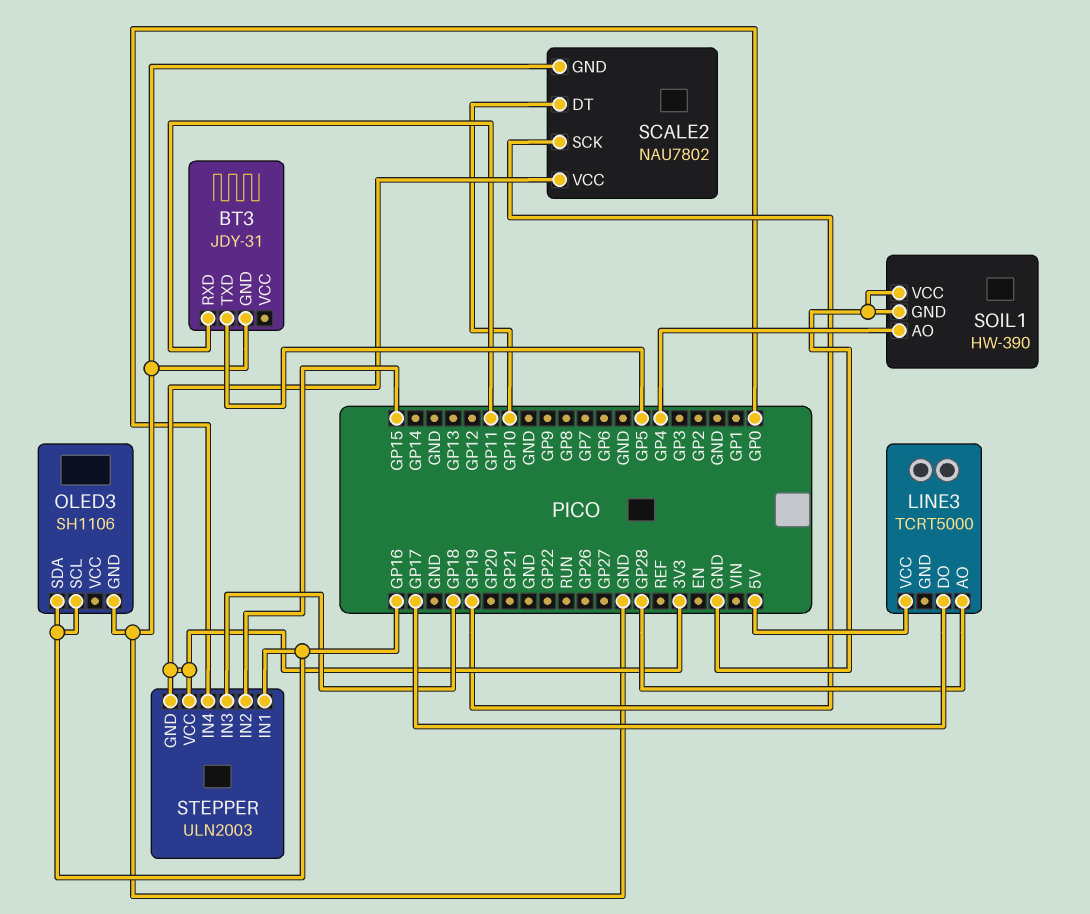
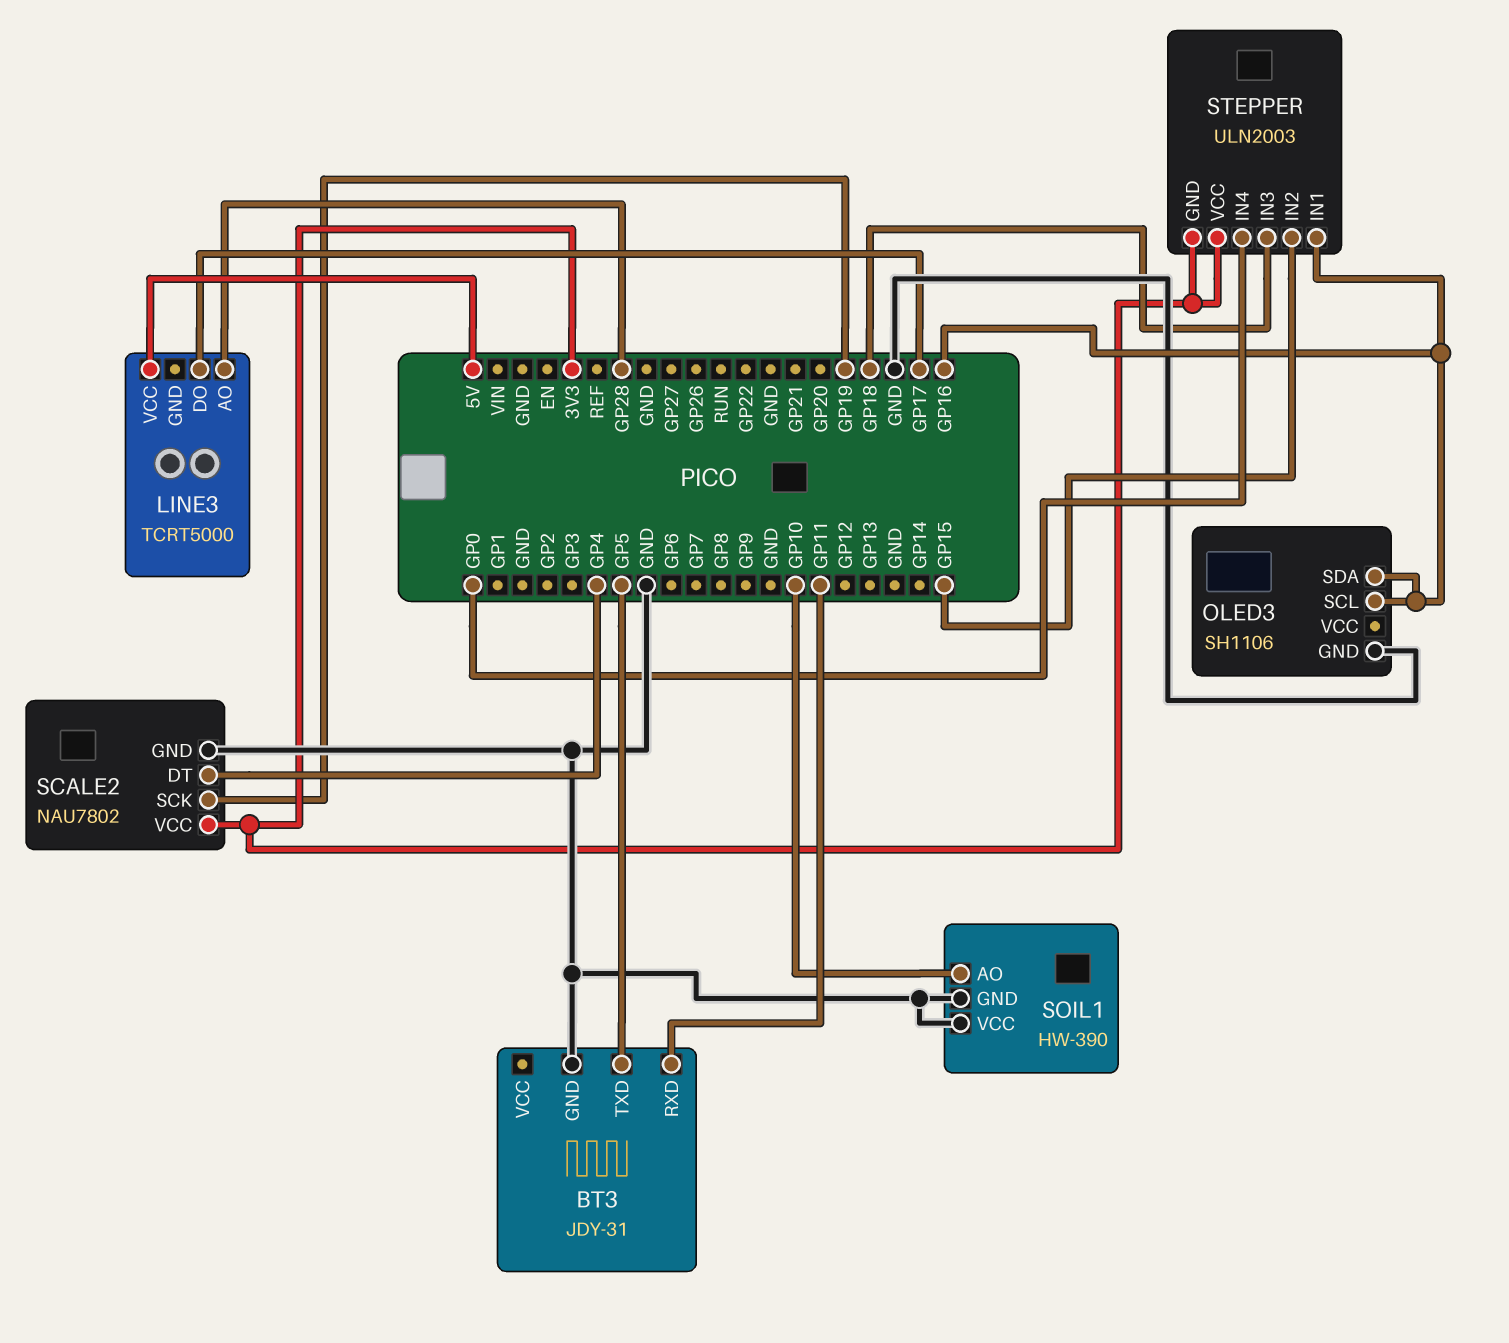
SCALE2 pin DT: GP10 -> GP4
SOIL1 pin AO: GP4 -> GP10

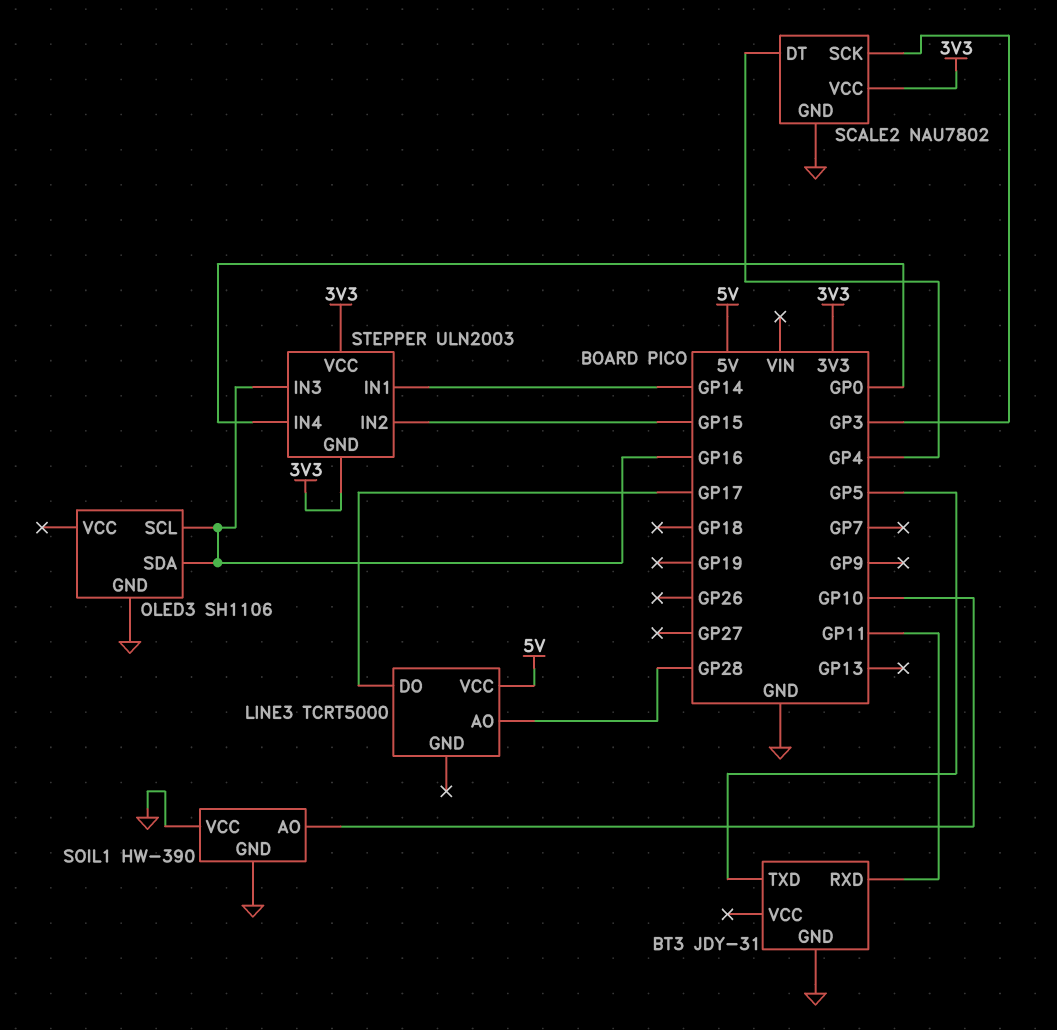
SCALE2 pin SCK: GP19 -> GP3
STEPPER pin IN1: GP16 -> GP14
STEPPER pin IN3: GP18 -> GP16

